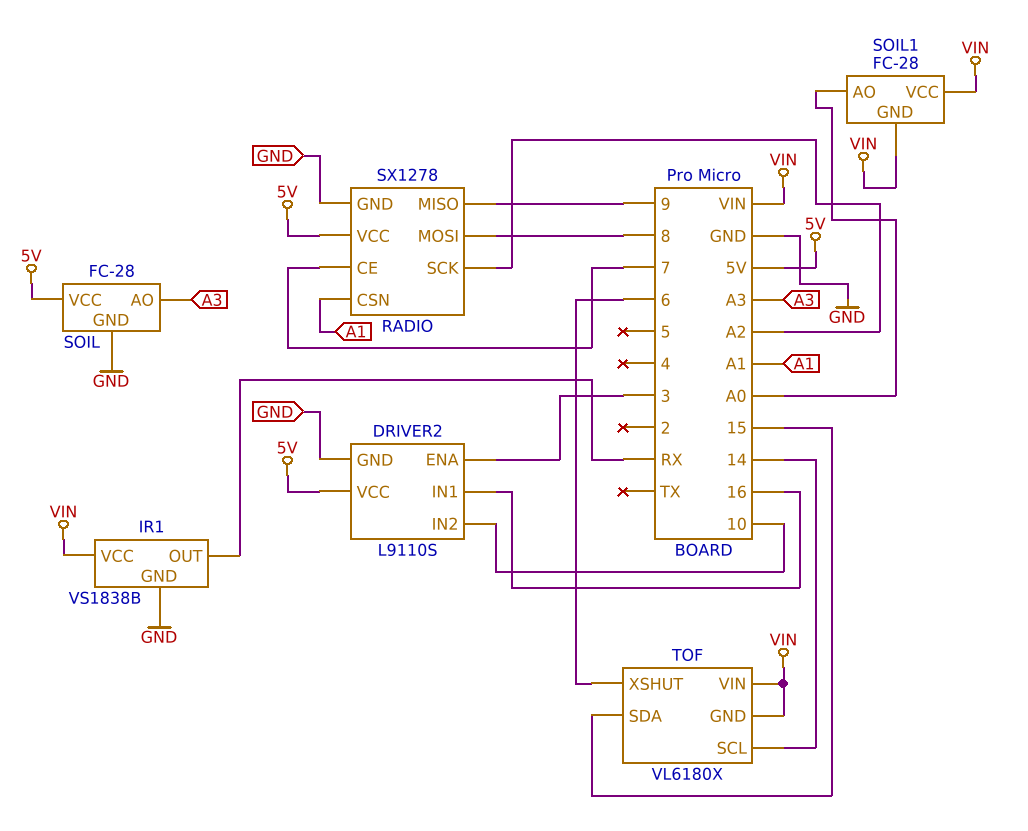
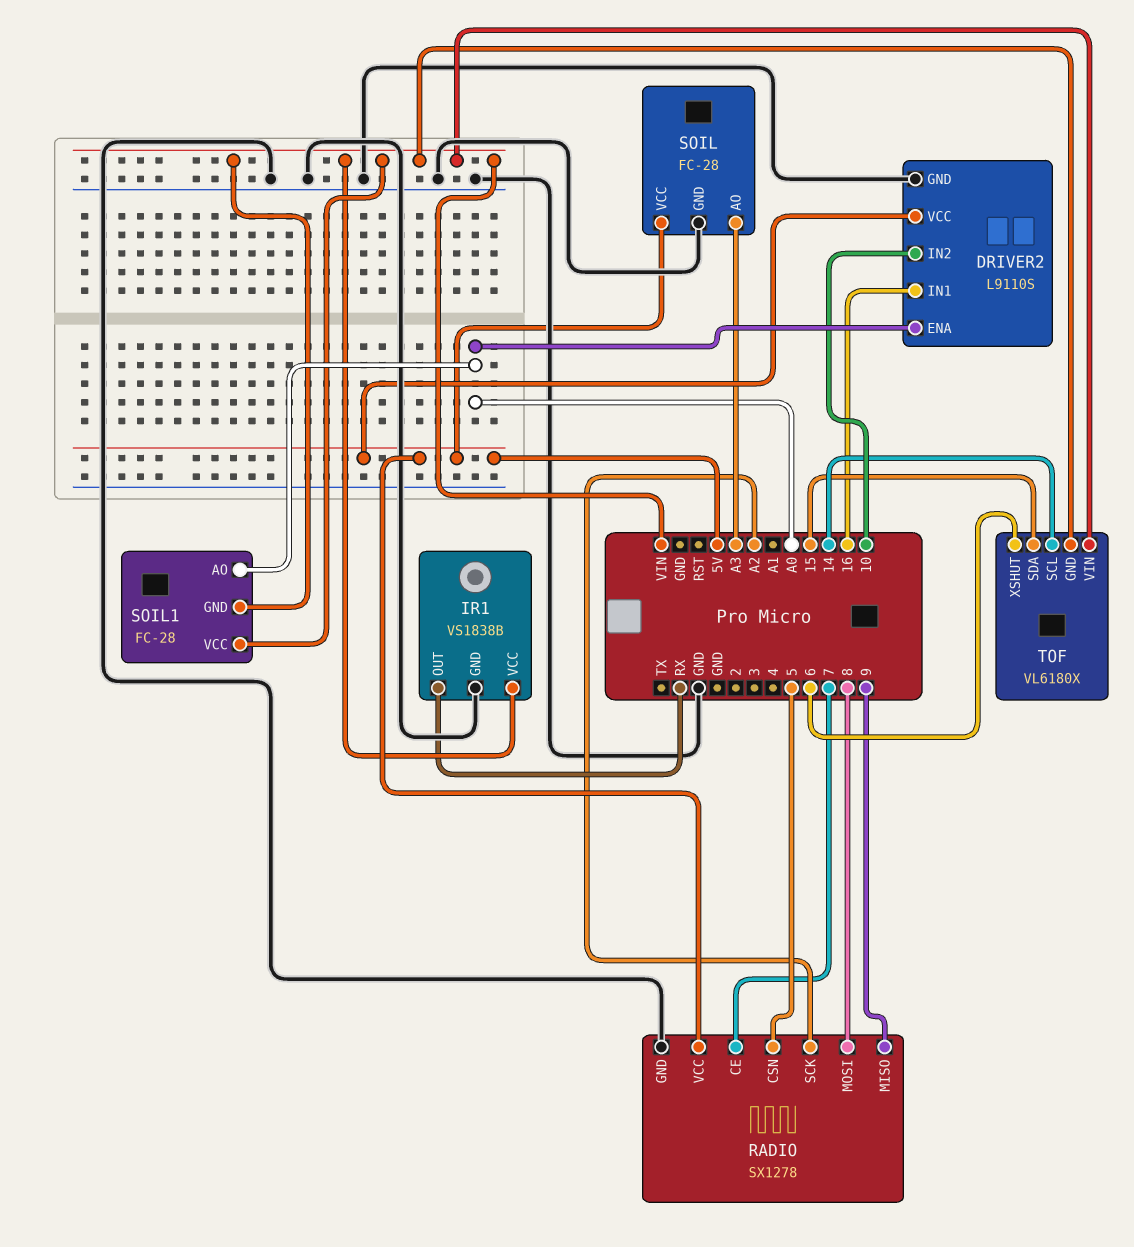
DRIVER2 pin ENA: 3 -> A0
RADIO pin CSN: A1 -> 5

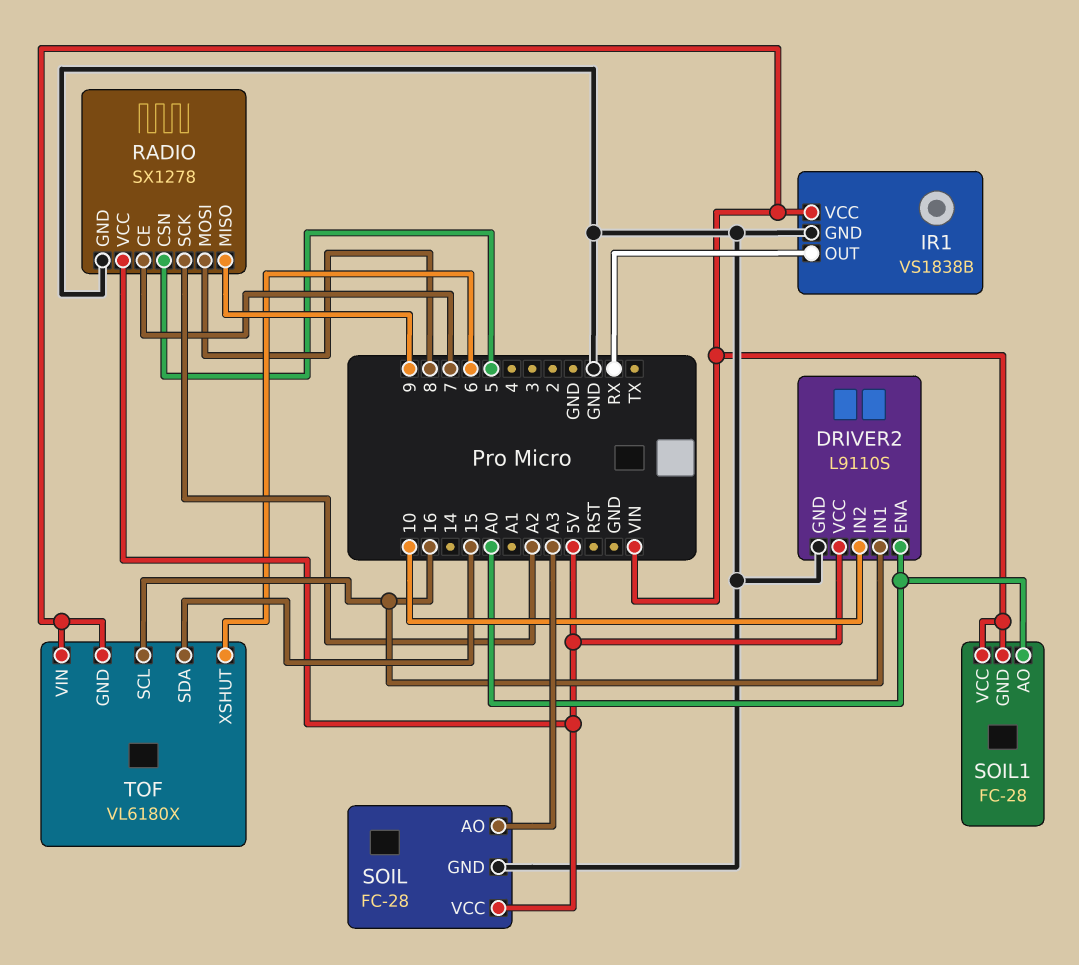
TOF pin SCL: 14 -> 16

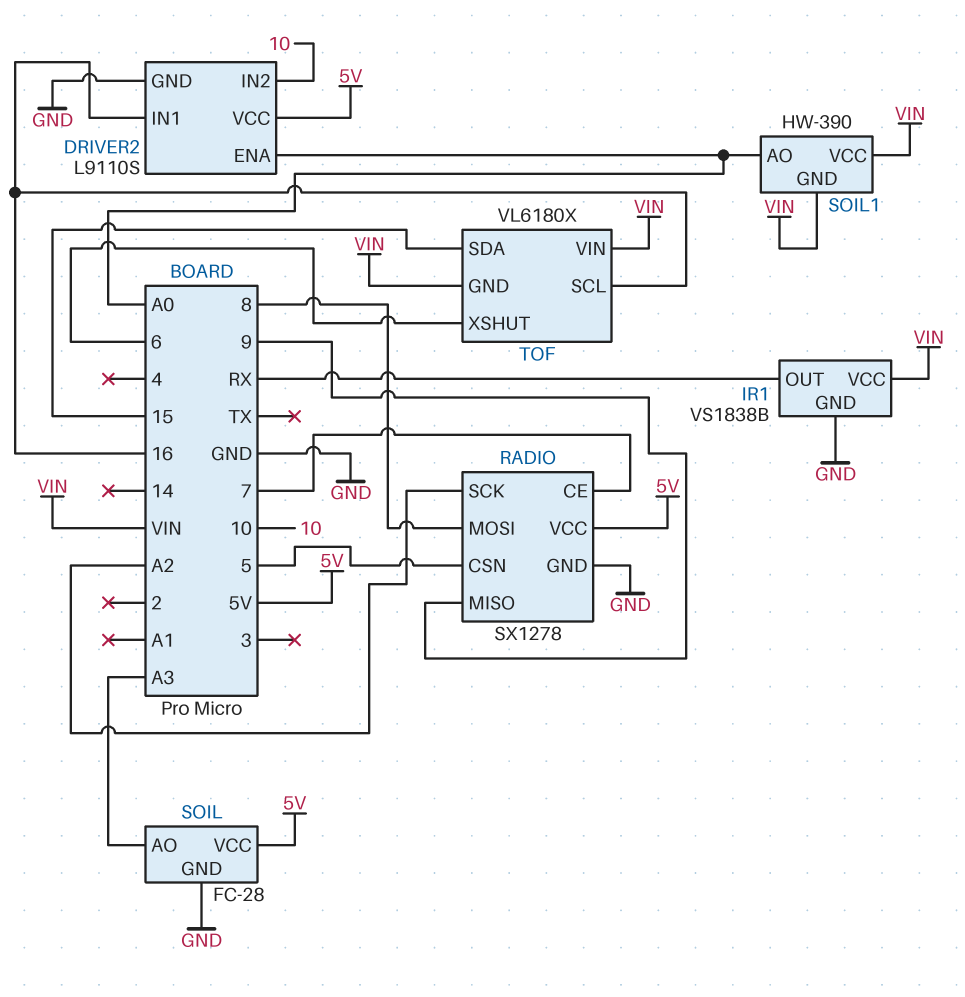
SOIL1: FC-28 -> HW-390

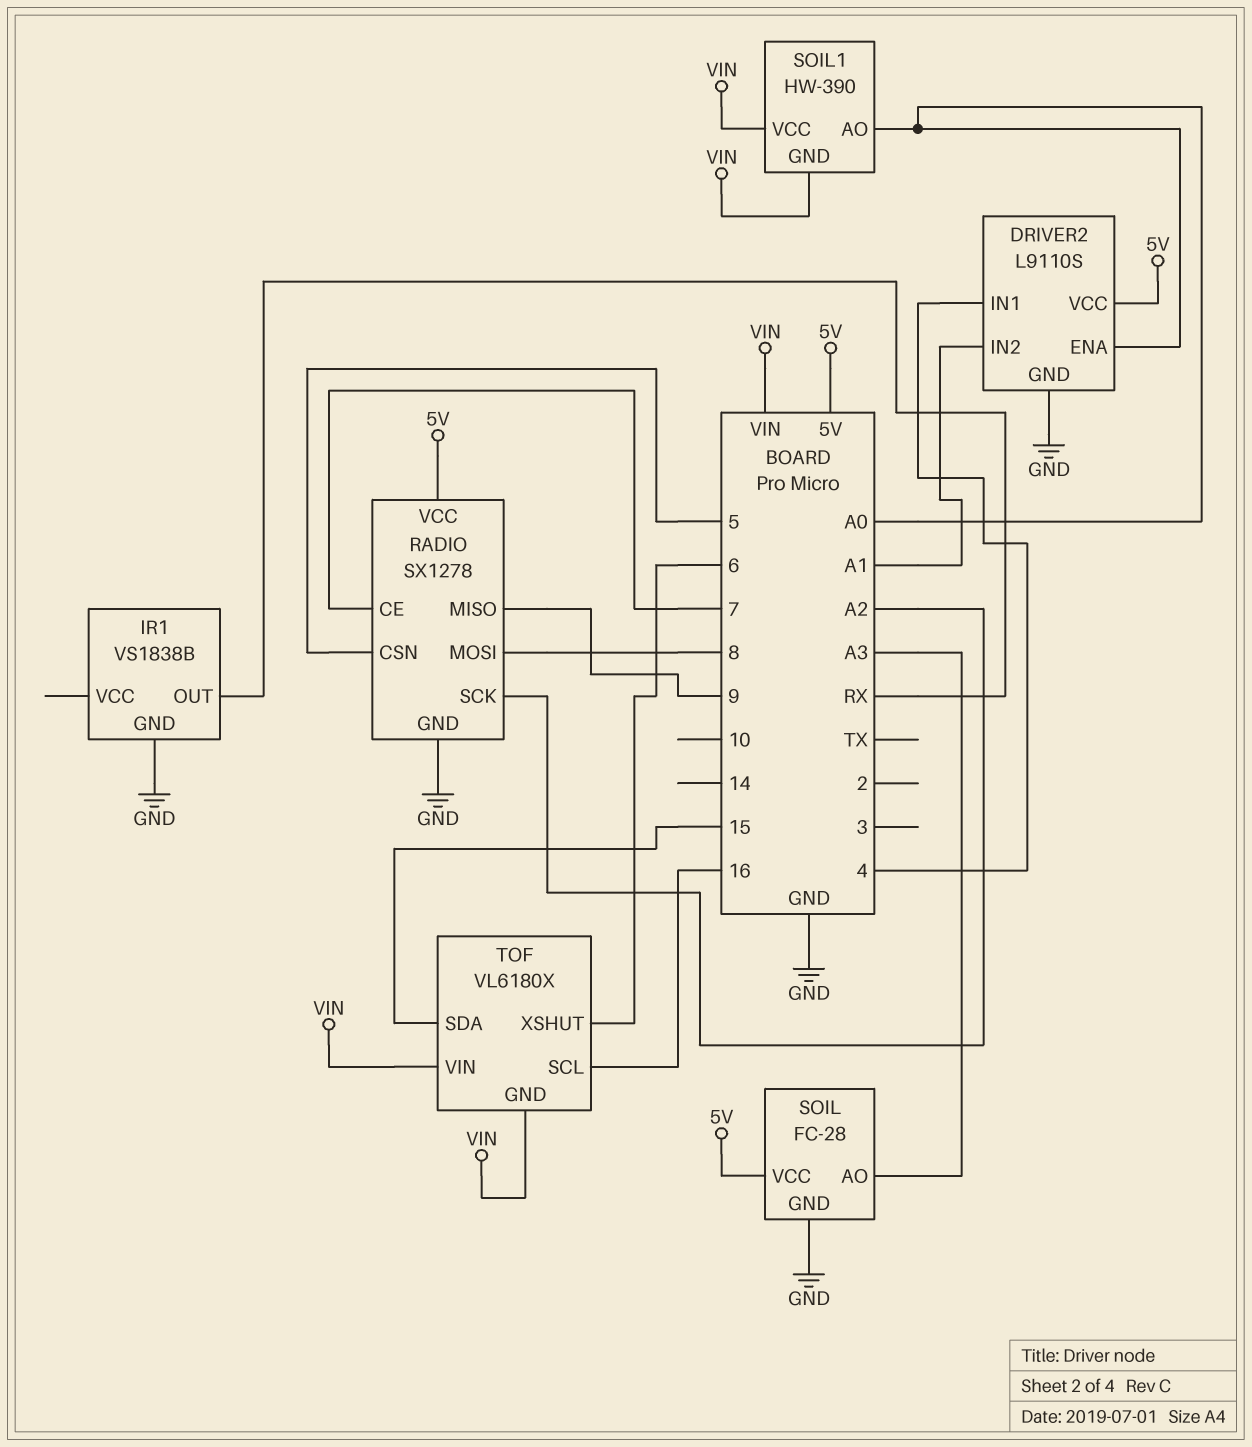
DRIVER2 pin IN1: 16 -> 4
DRIVER2 pin IN2: 10 -> A1
IR1 pin VCC: VIN -> none

